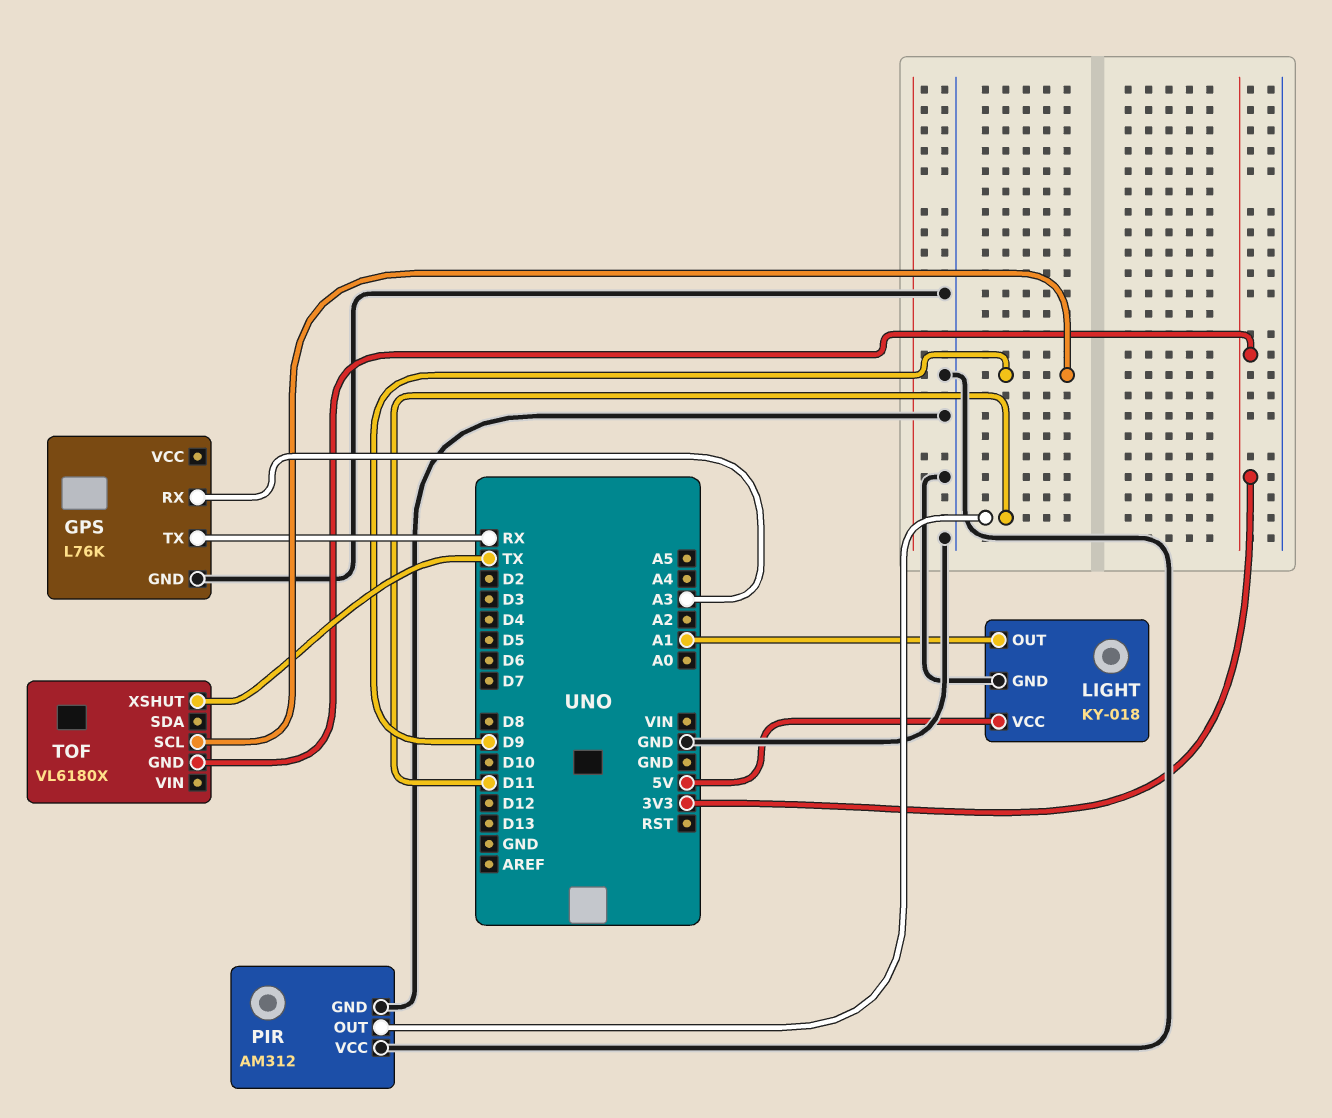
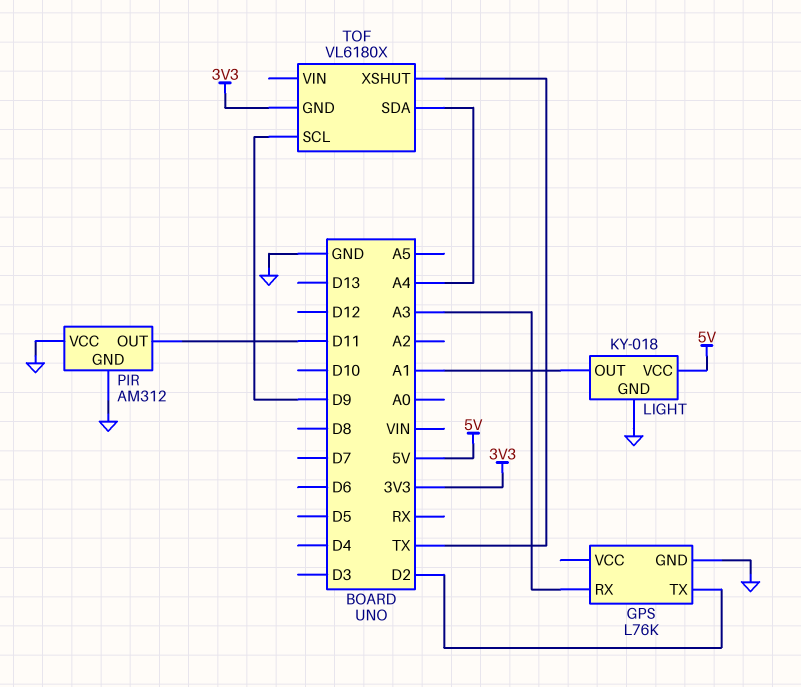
GPS pin TX: RX -> D2
TOF pin SDA: none -> A4

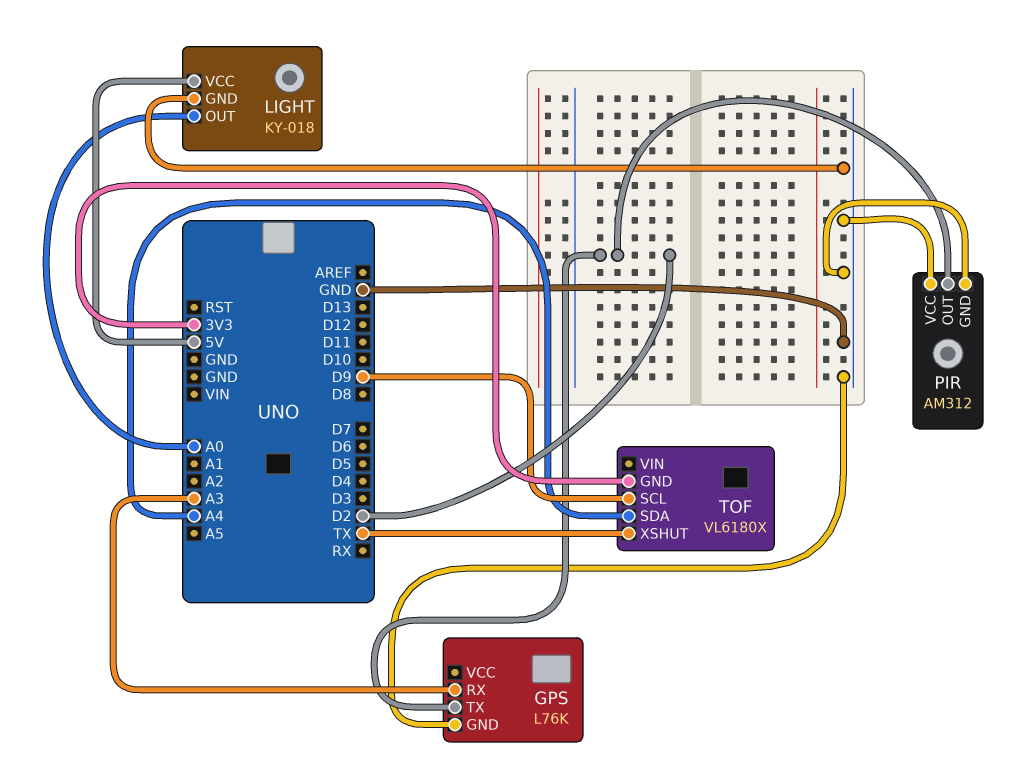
LIGHT pin OUT: A1 -> A0
PIR pin OUT: D11 -> D2

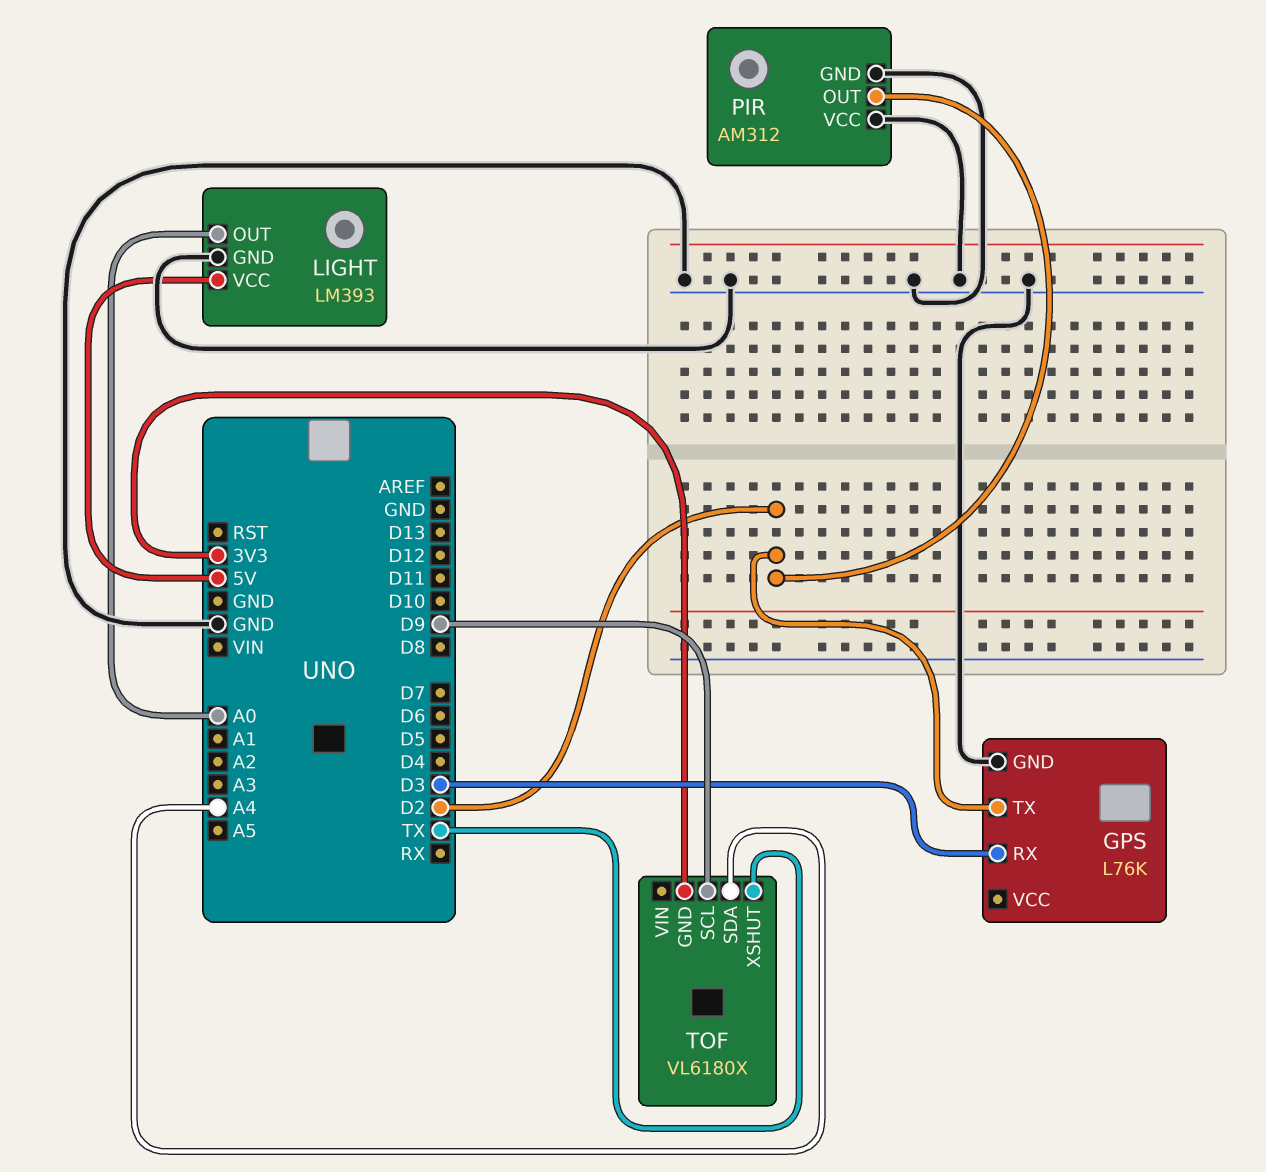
GPS pin RX: A3 -> D3
LIGHT: KY-018 -> LM393

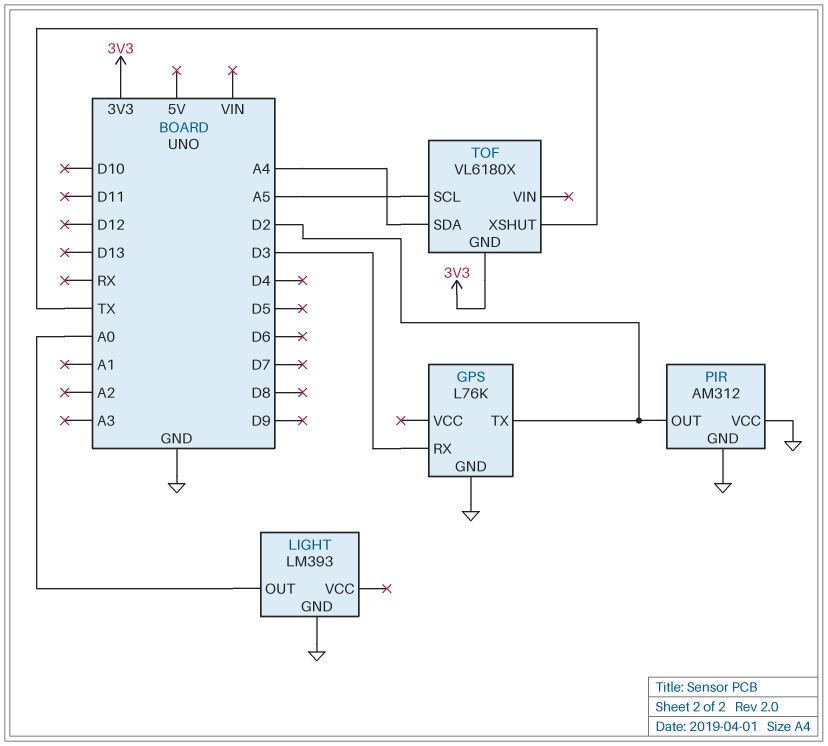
LIGHT pin VCC: 5V -> none
TOF pin SCL: D9 -> A5

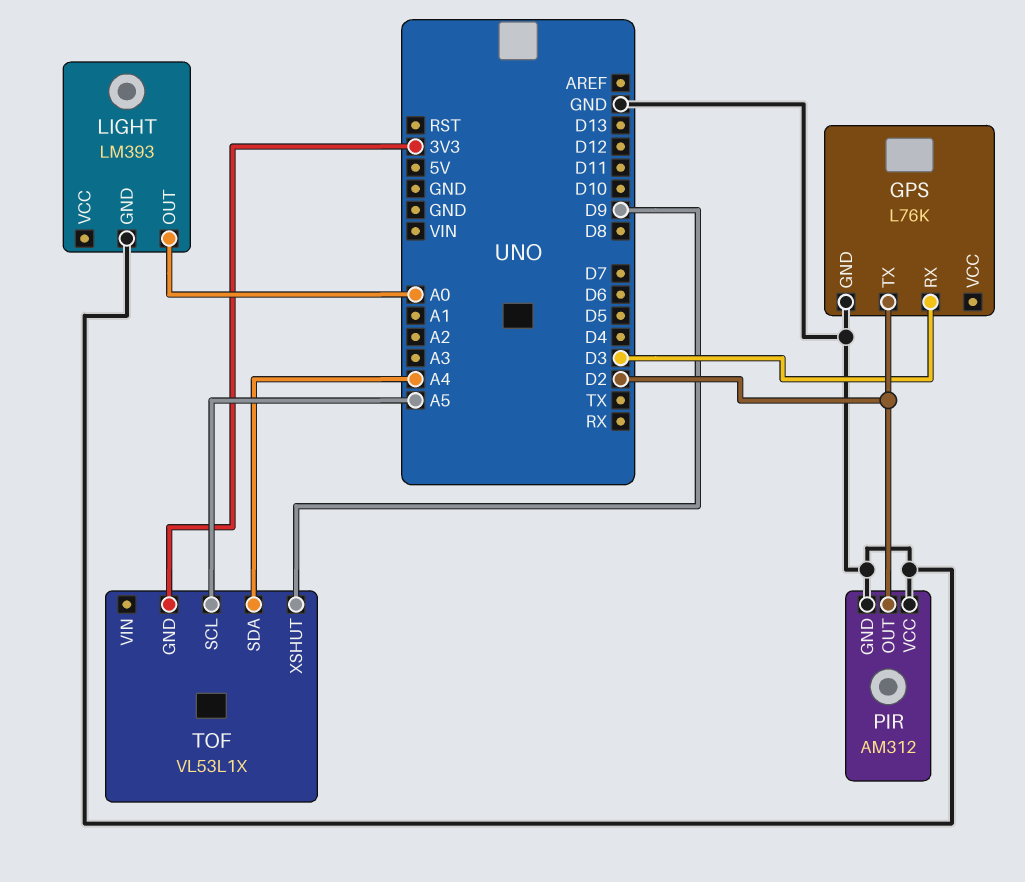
TOF: VL6180X -> VL53L1X
TOF pin XSHUT: TX -> D9

